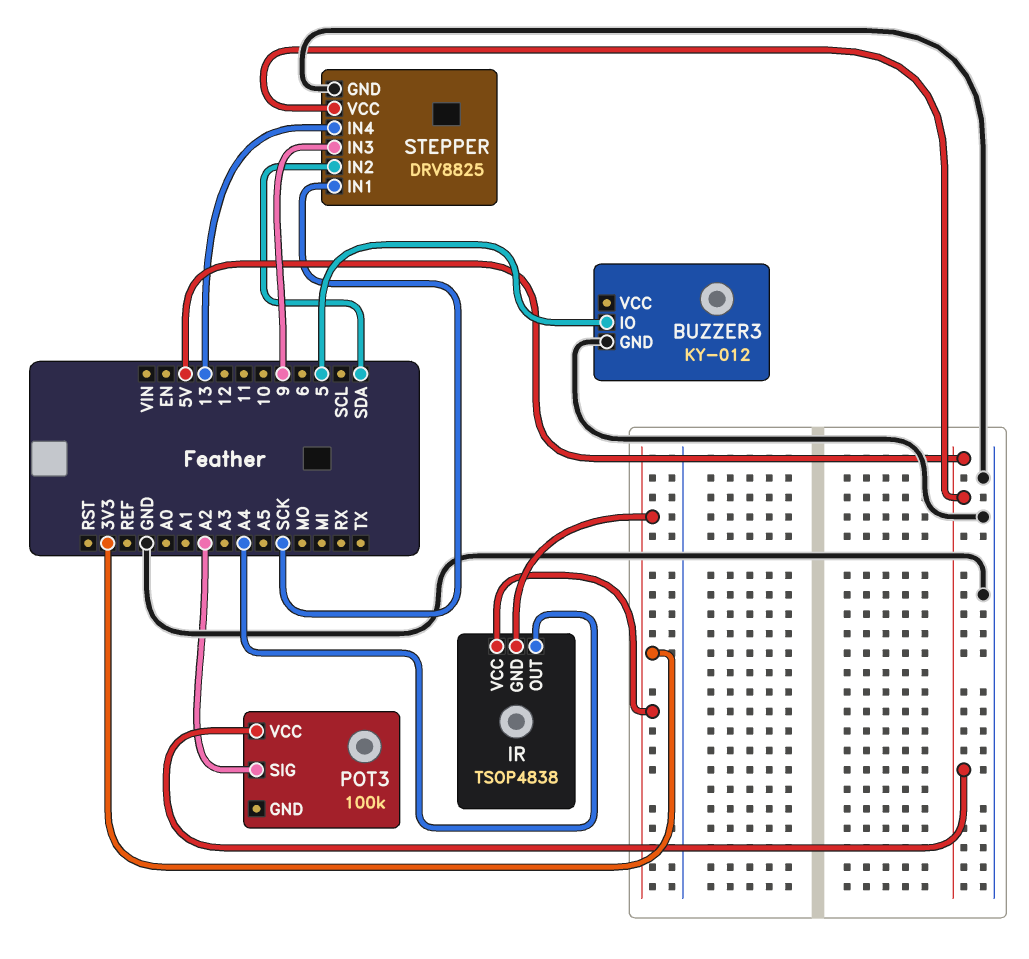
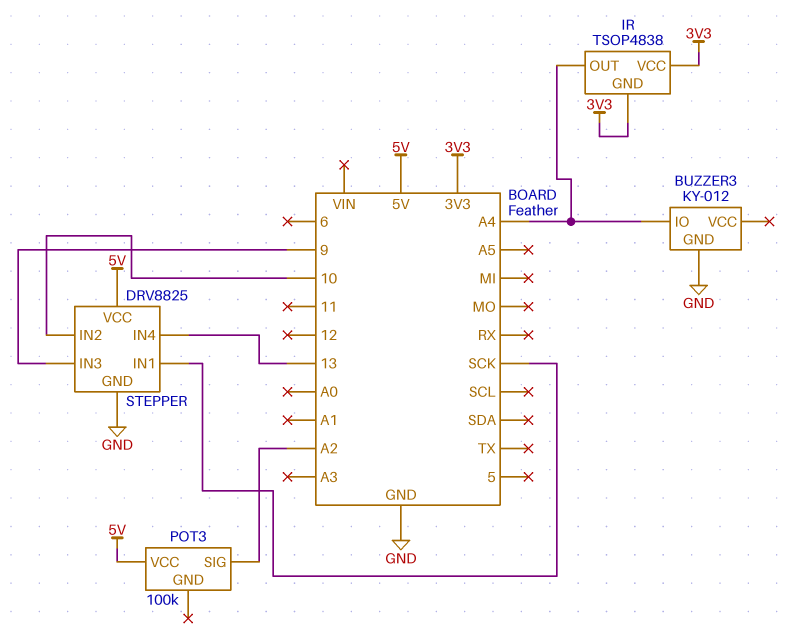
BUZZER3 pin IO: 5 -> A4
STEPPER pin IN2: SDA -> 10

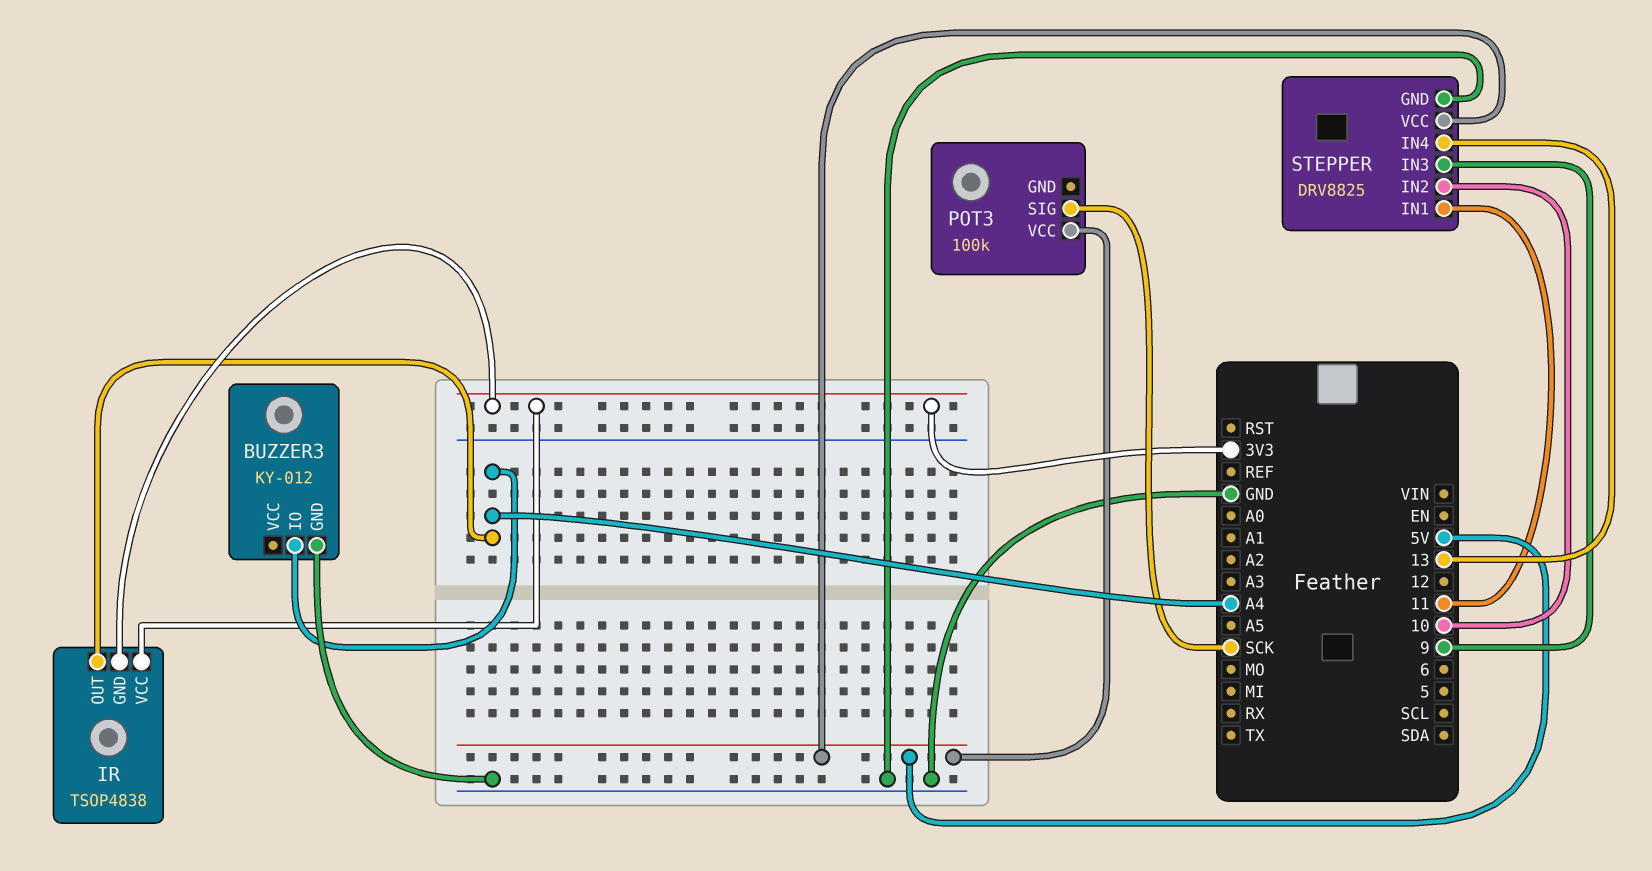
POT3 pin SIG: A2 -> SCK
STEPPER pin IN1: SCK -> 11

